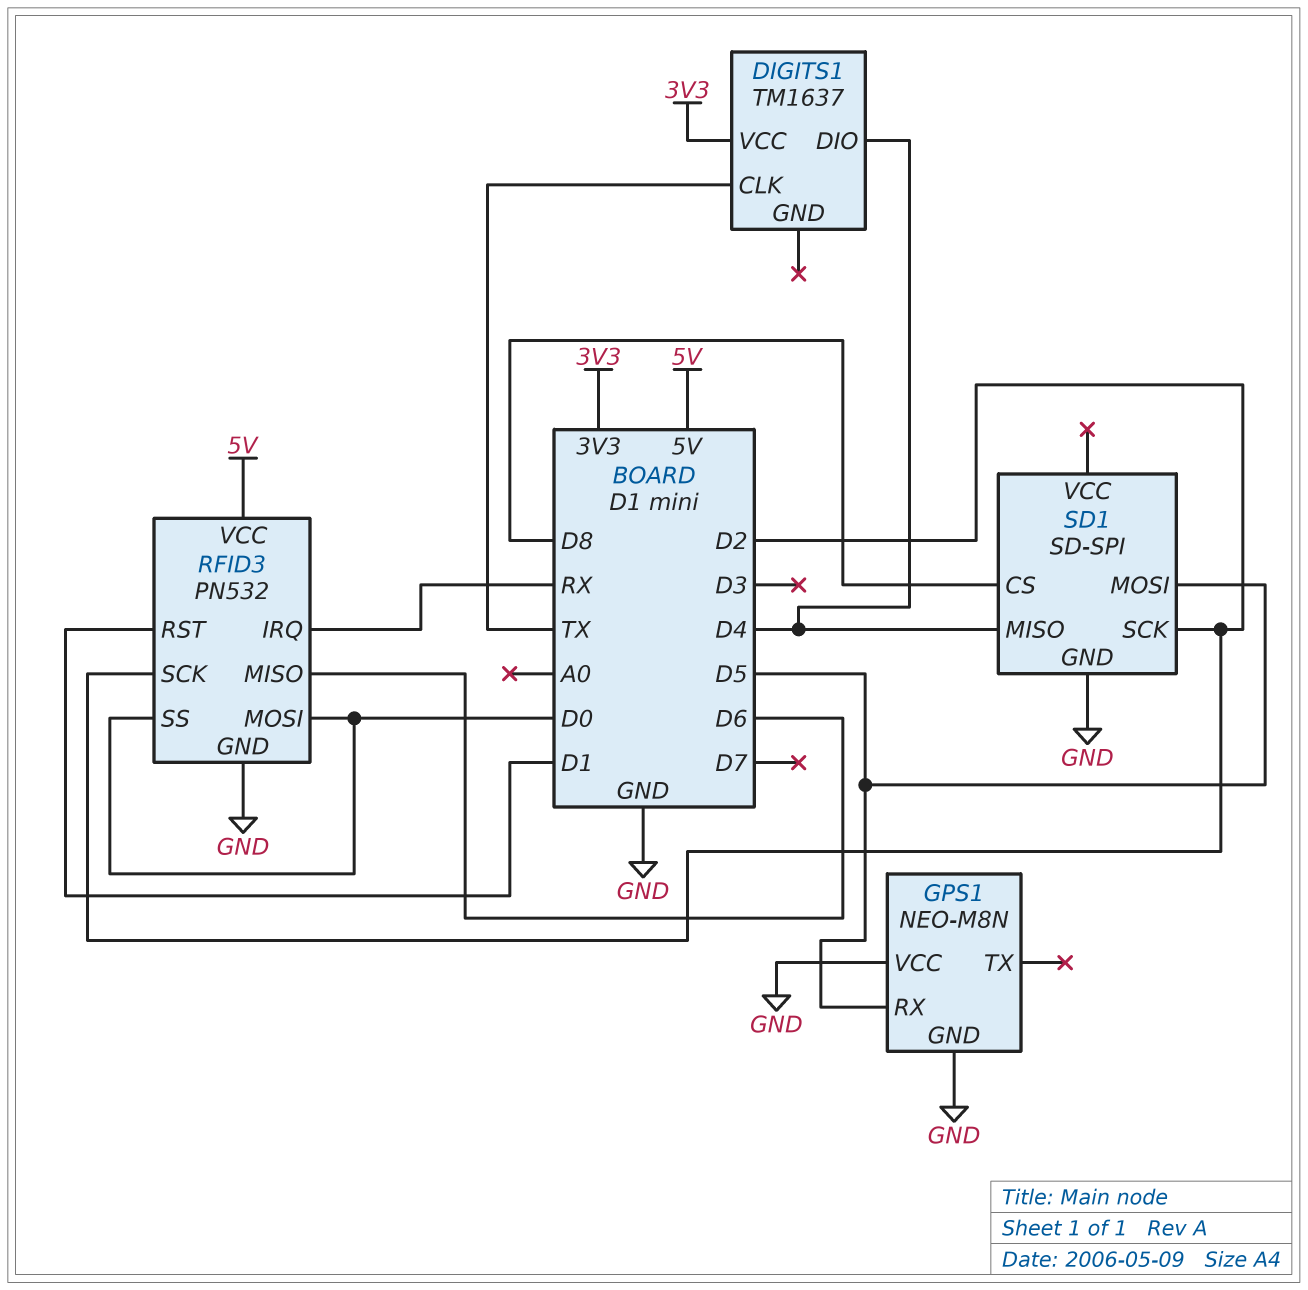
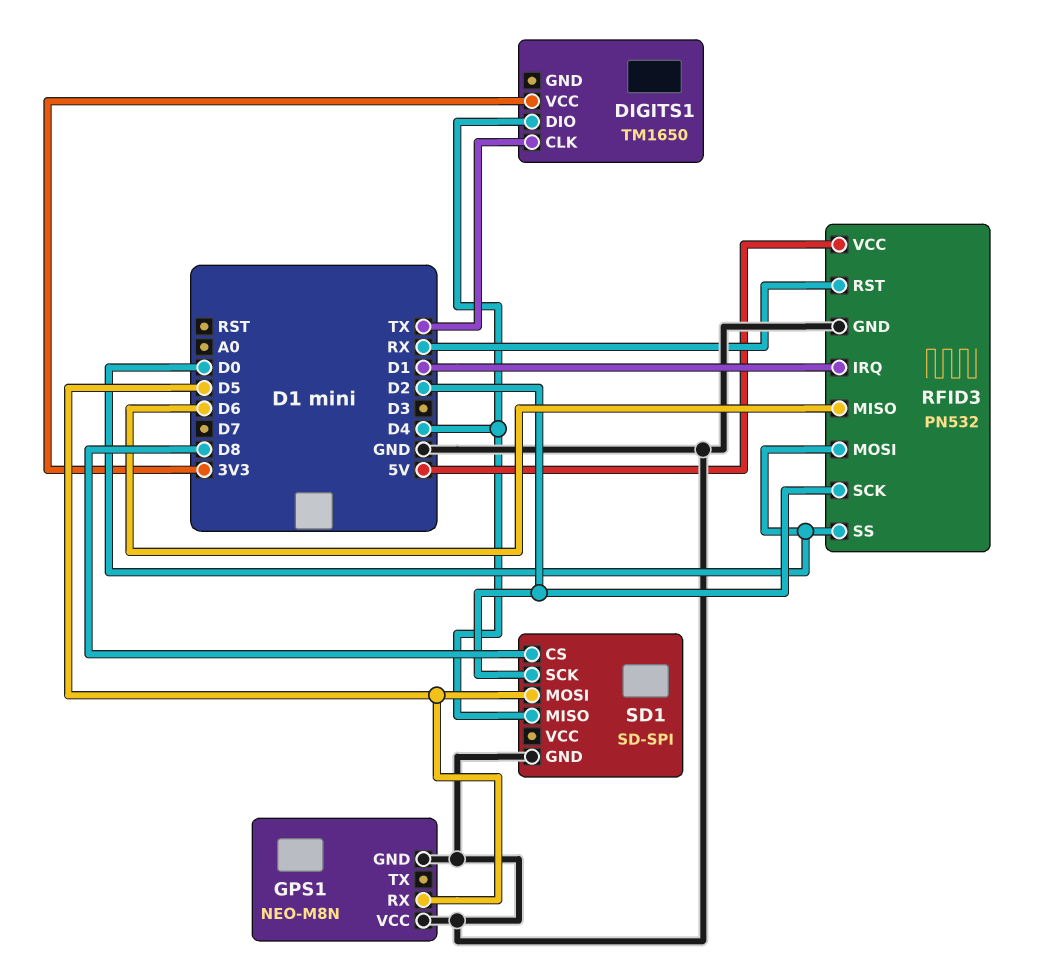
DIGITS1: TM1637 -> TM1650
RFID3 pin IRQ: RX -> D1
RFID3 pin RST: D1 -> RX

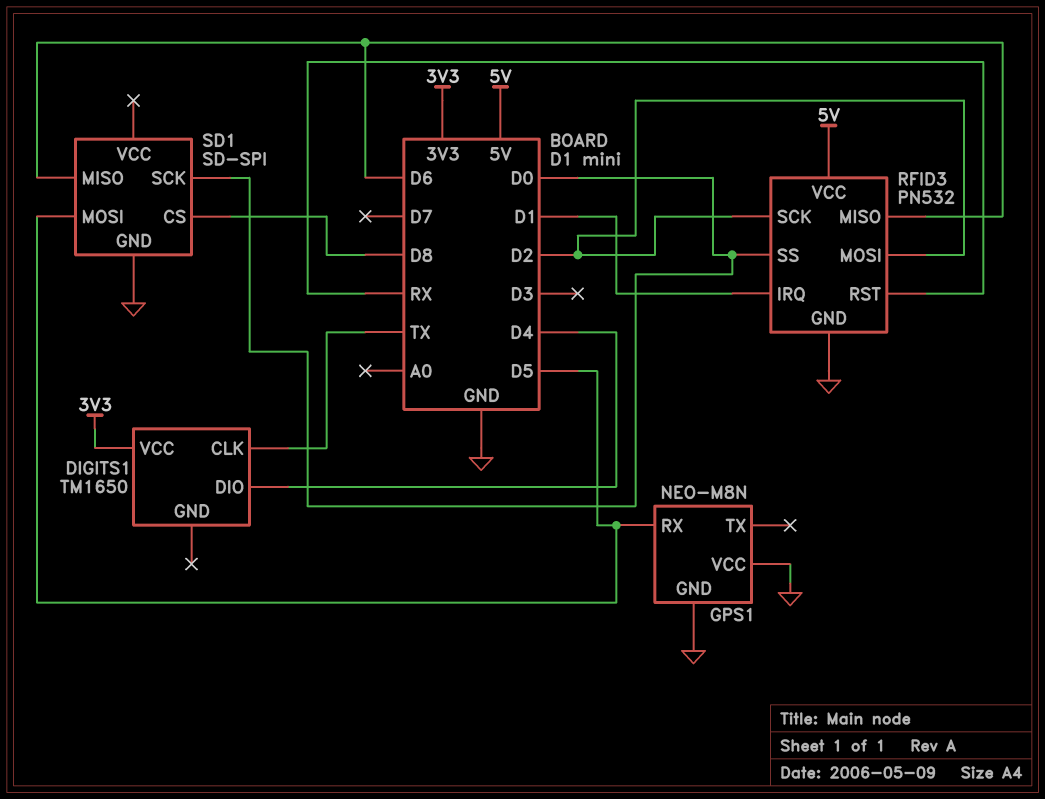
RFID3 pin MOSI: D0 -> D2
SD1 pin MISO: D4 -> D6
SD1 pin SCK: D2 -> D0

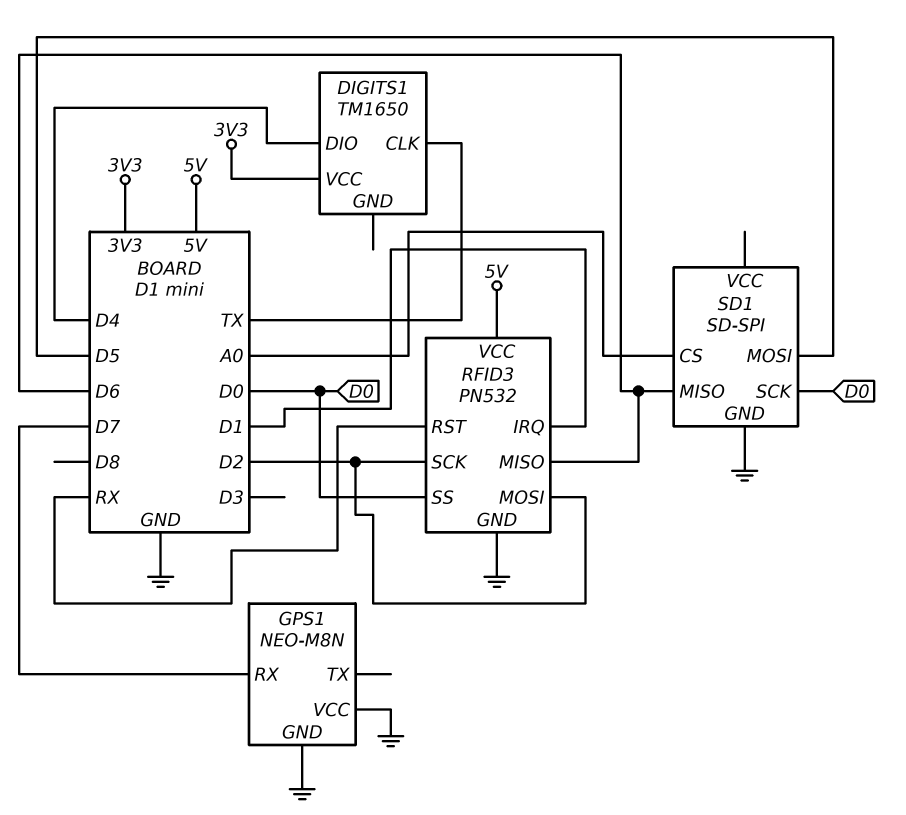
GPS1 pin RX: D5 -> D7
SD1 pin CS: D8 -> A0

